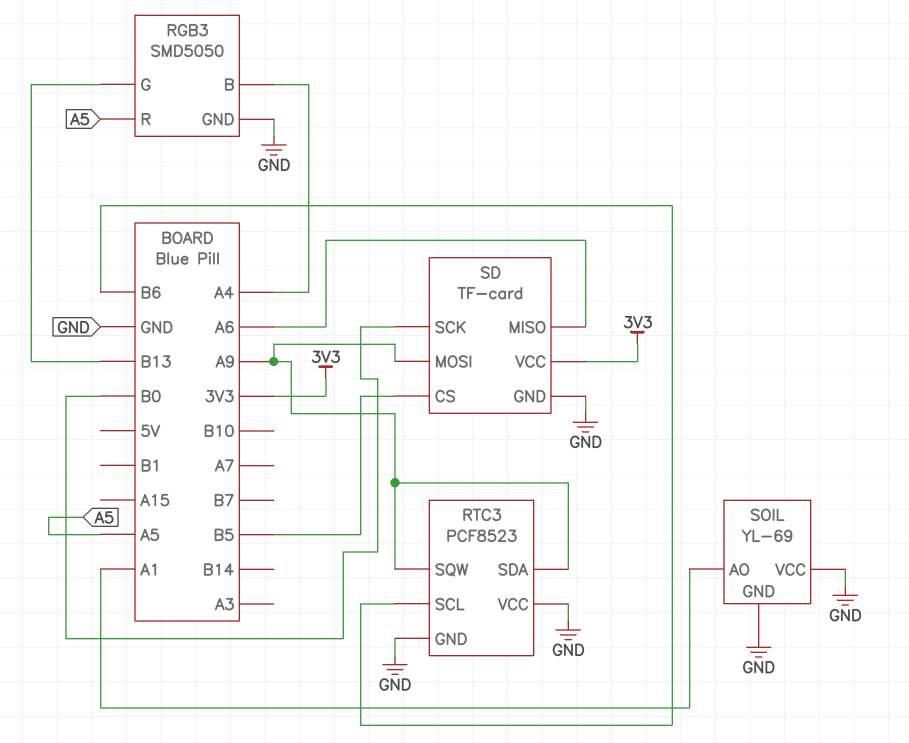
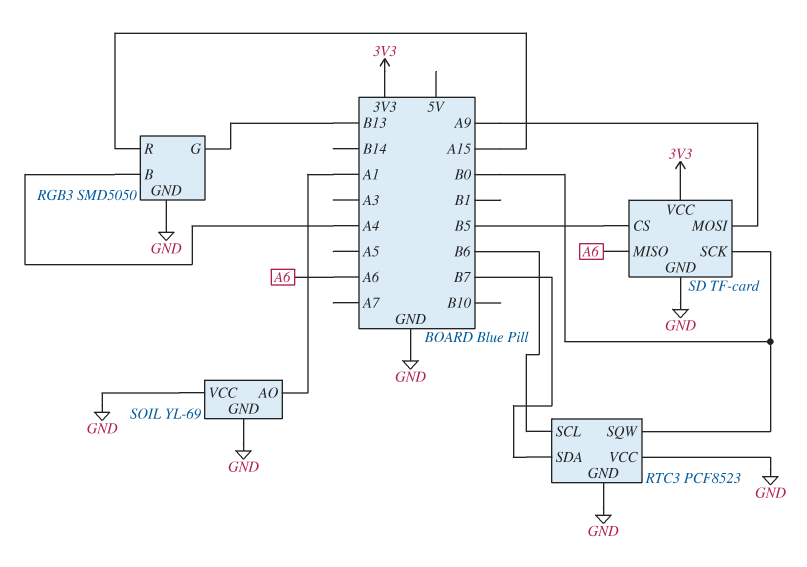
RGB3 pin R: A5 -> A15
RTC3 pin SDA: A9 -> B7
RTC3 pin SQW: A9 -> B0

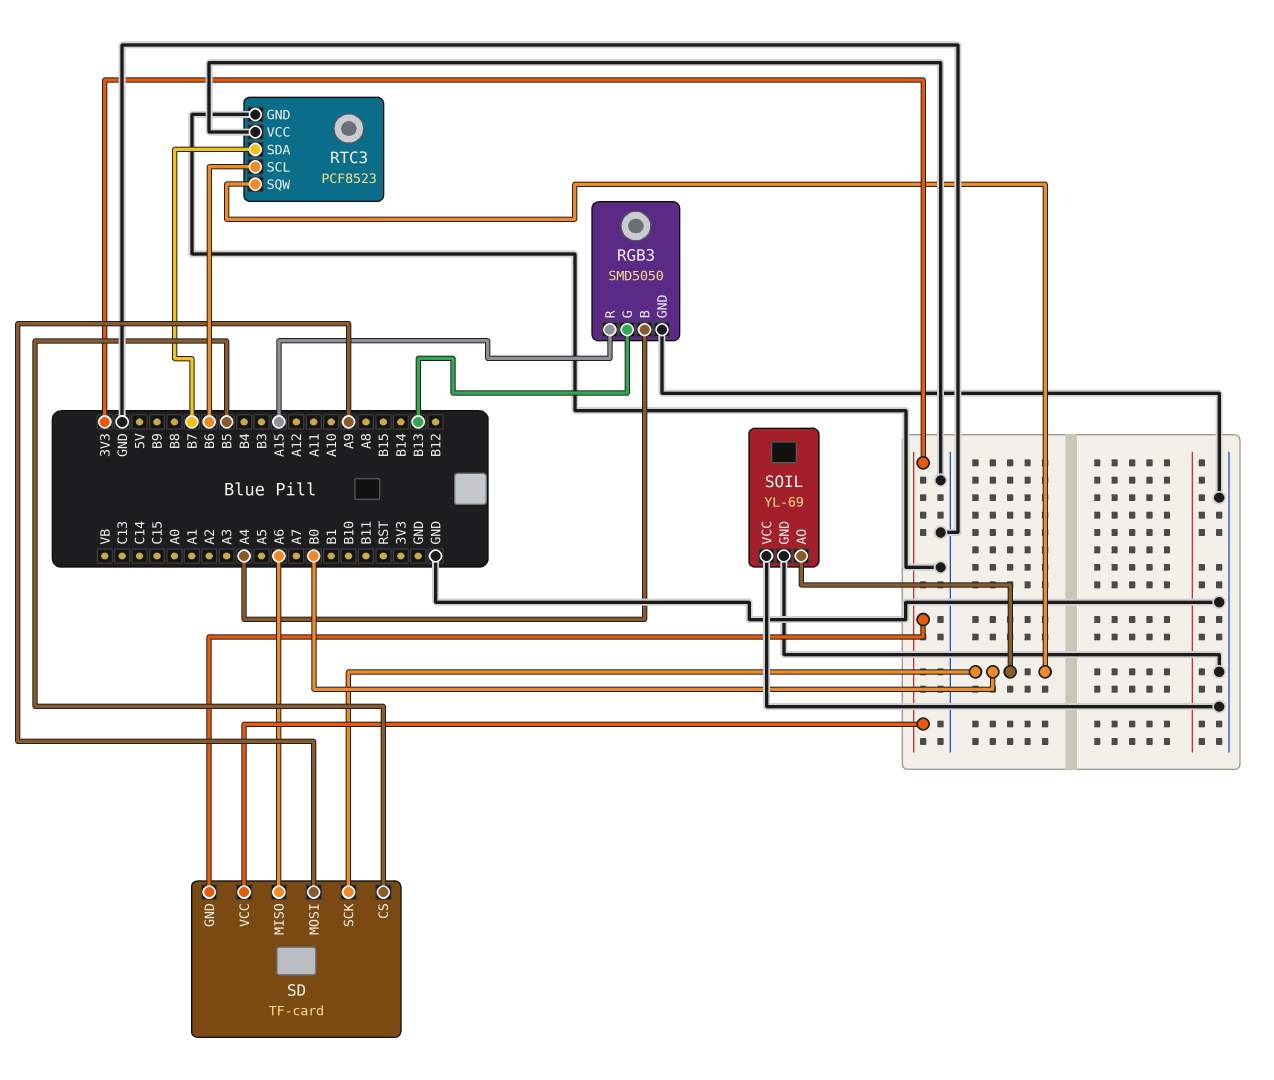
SD pin GND: GND -> 3V3
SOIL pin AO: A1 -> B0

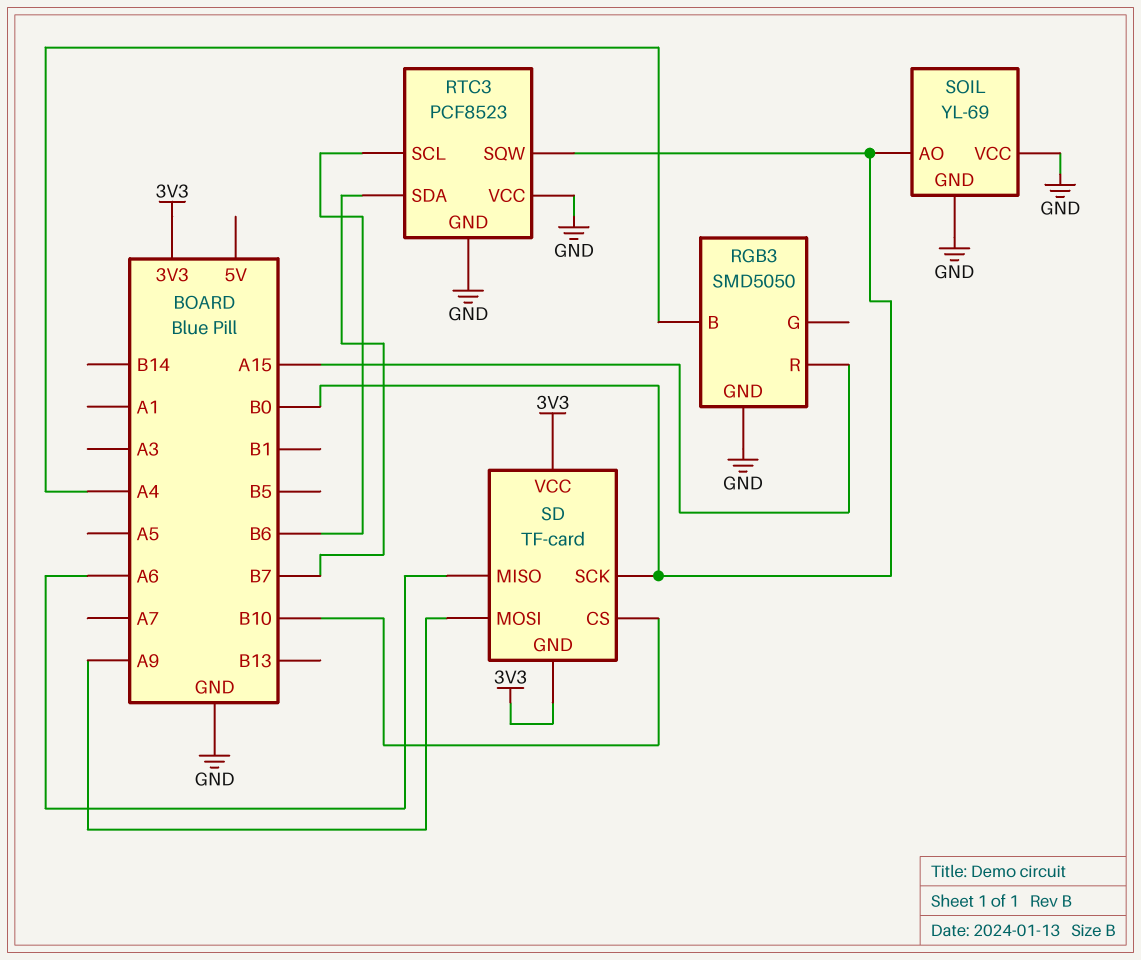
RGB3 pin G: B13 -> none
SD pin CS: B5 -> B10

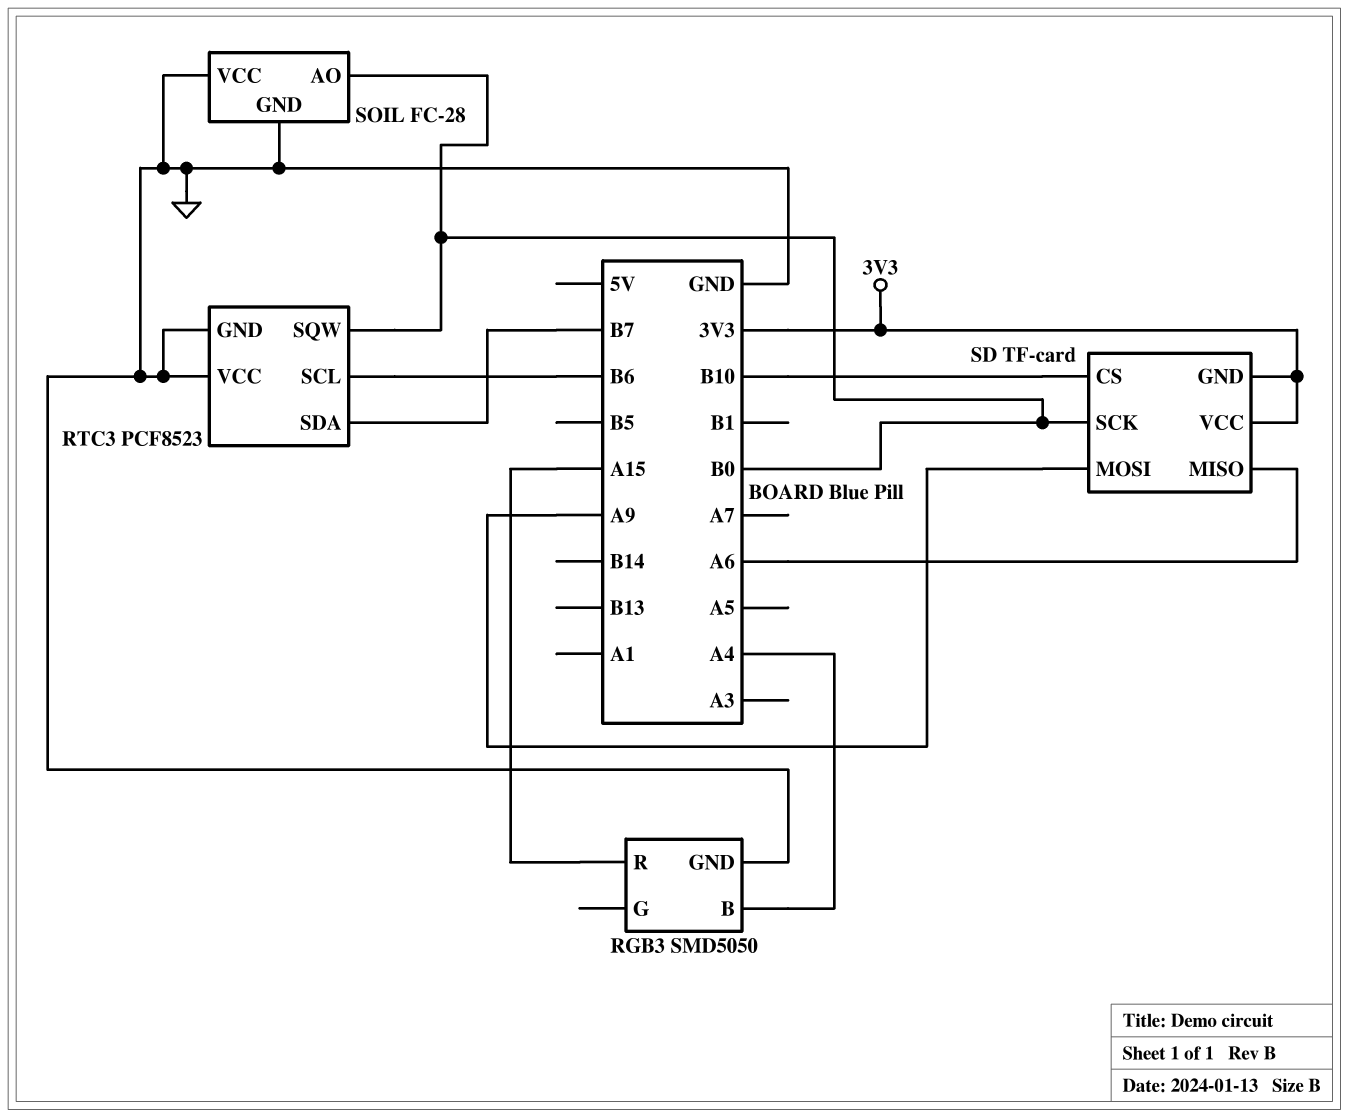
SOIL: YL-69 -> FC-28

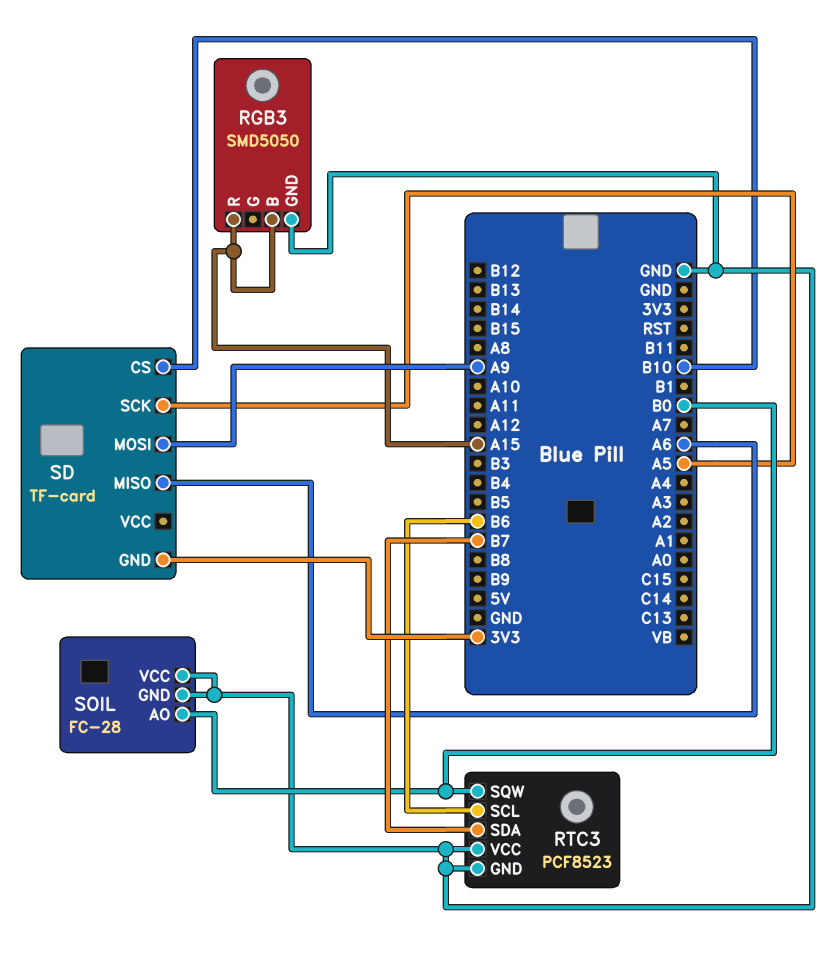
RGB3 pin B: A4 -> A15
SD pin SCK: B0 -> A5
SD pin VCC: 3V3 -> none

